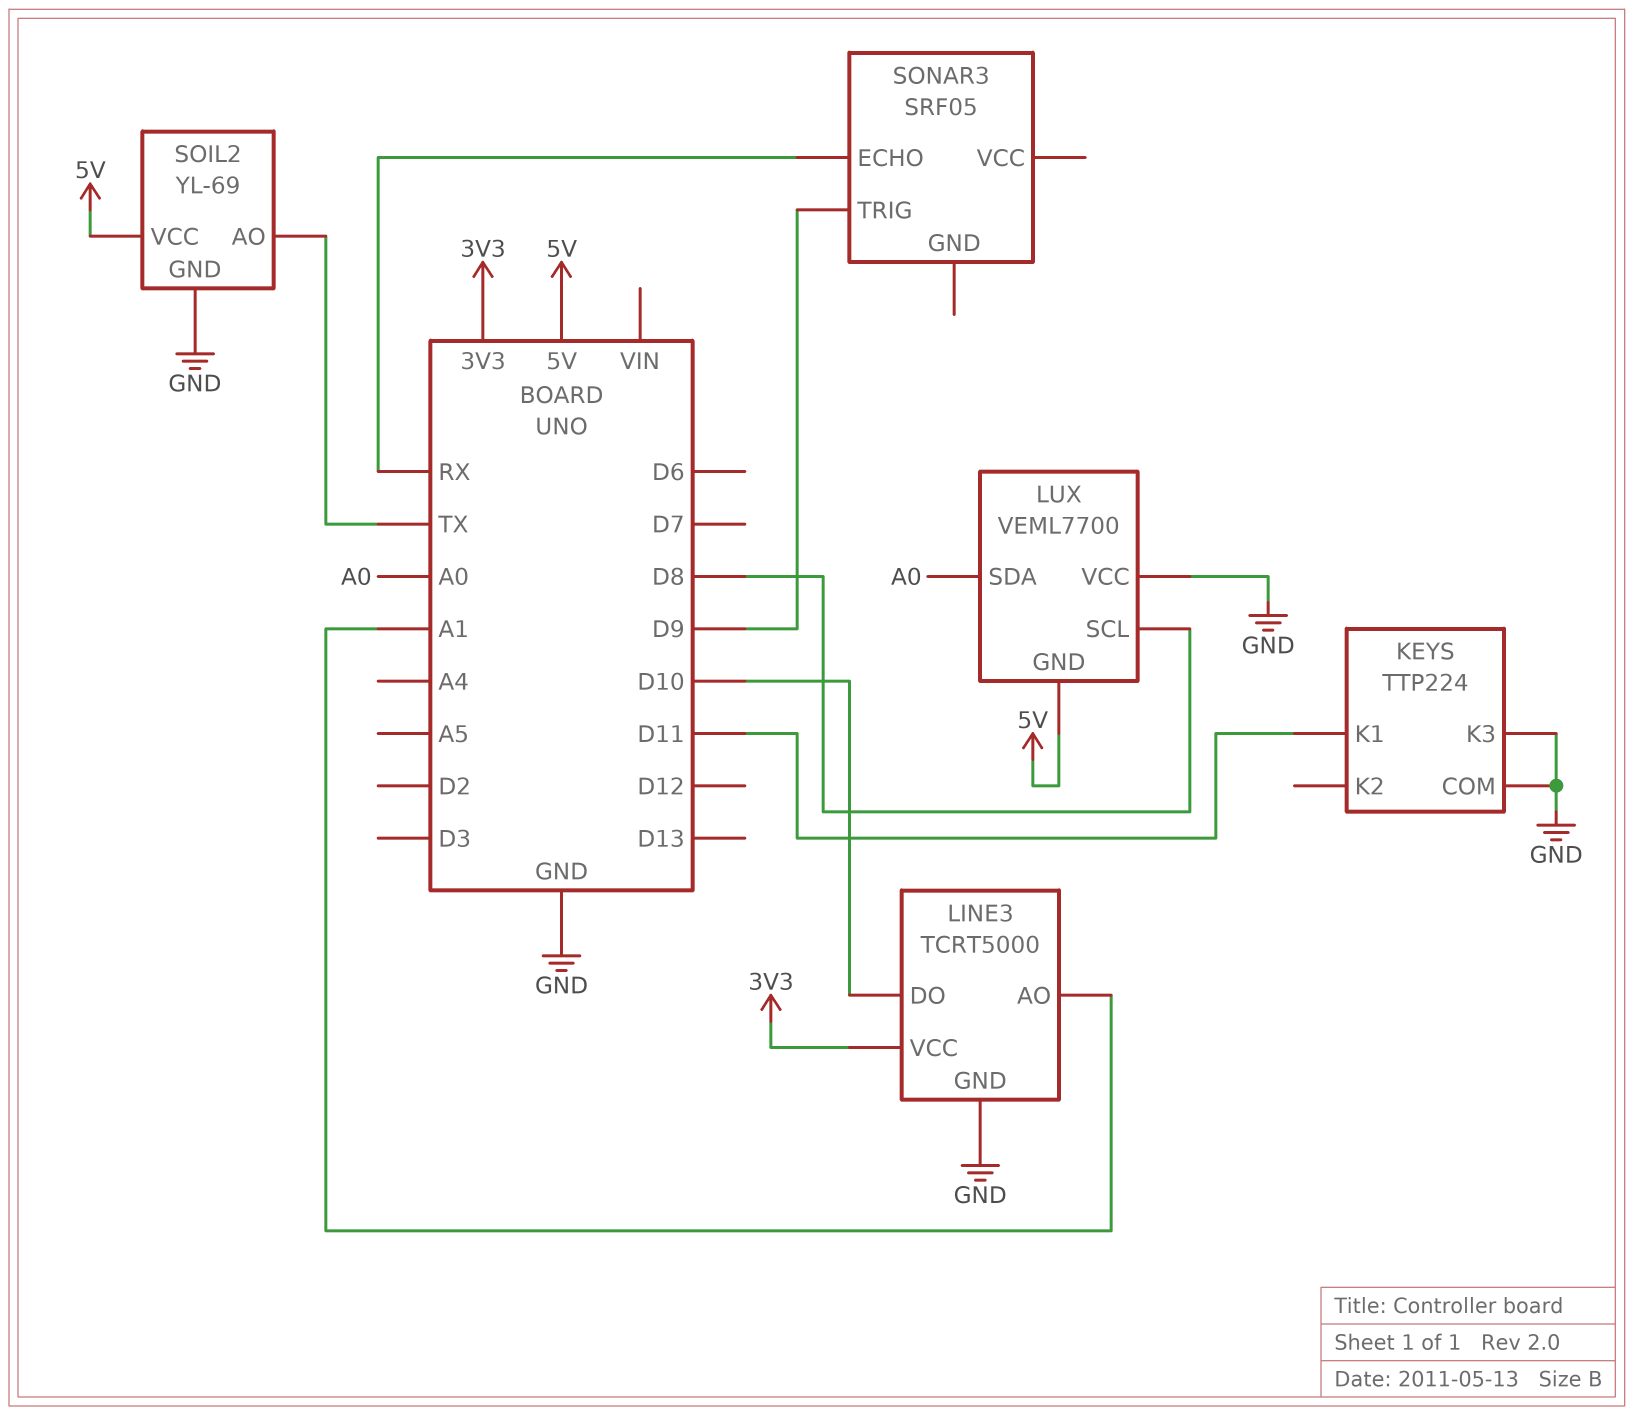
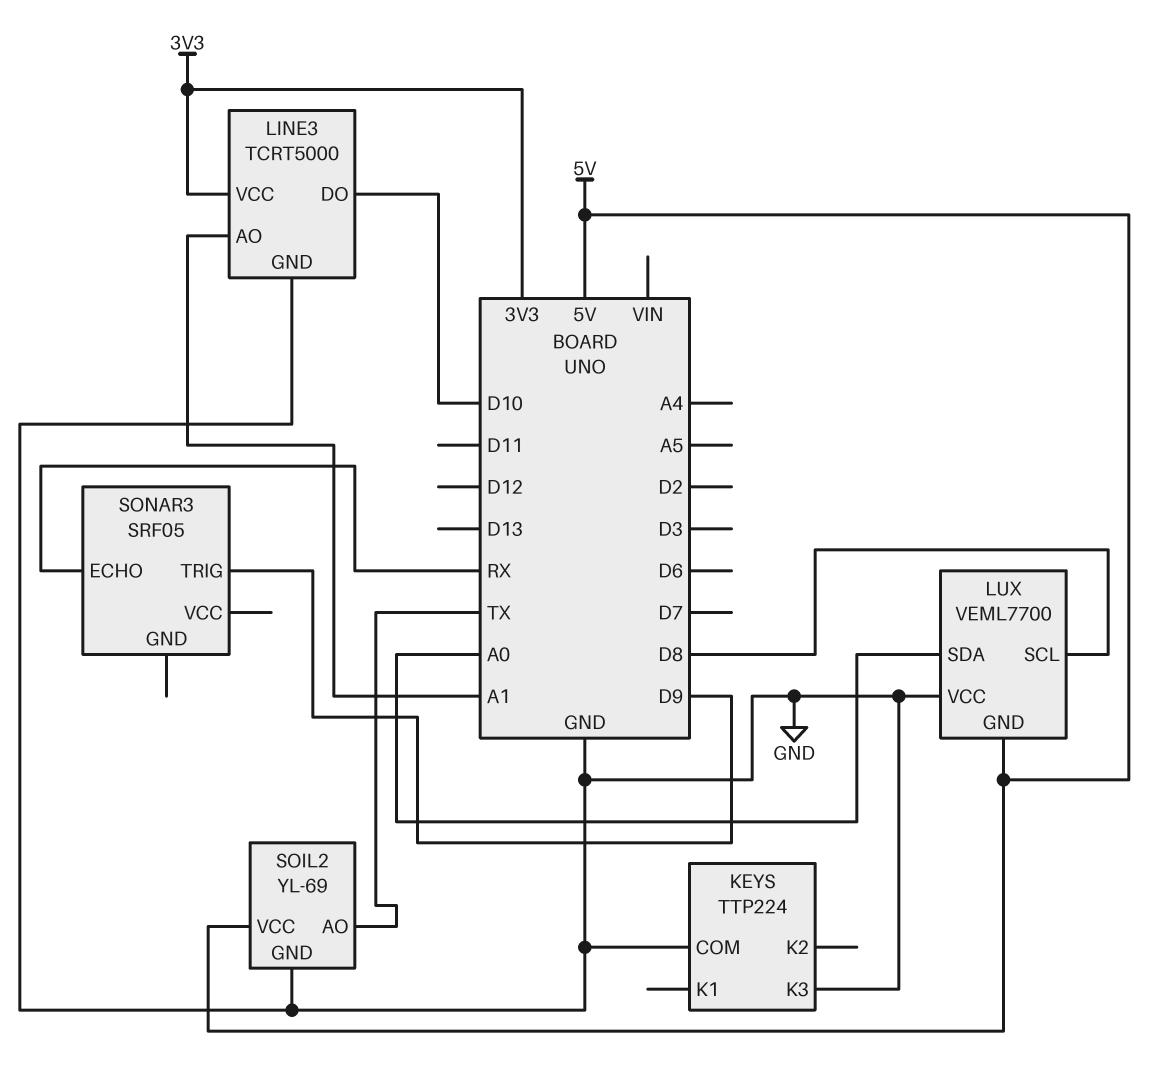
KEYS pin K1: D11 -> none

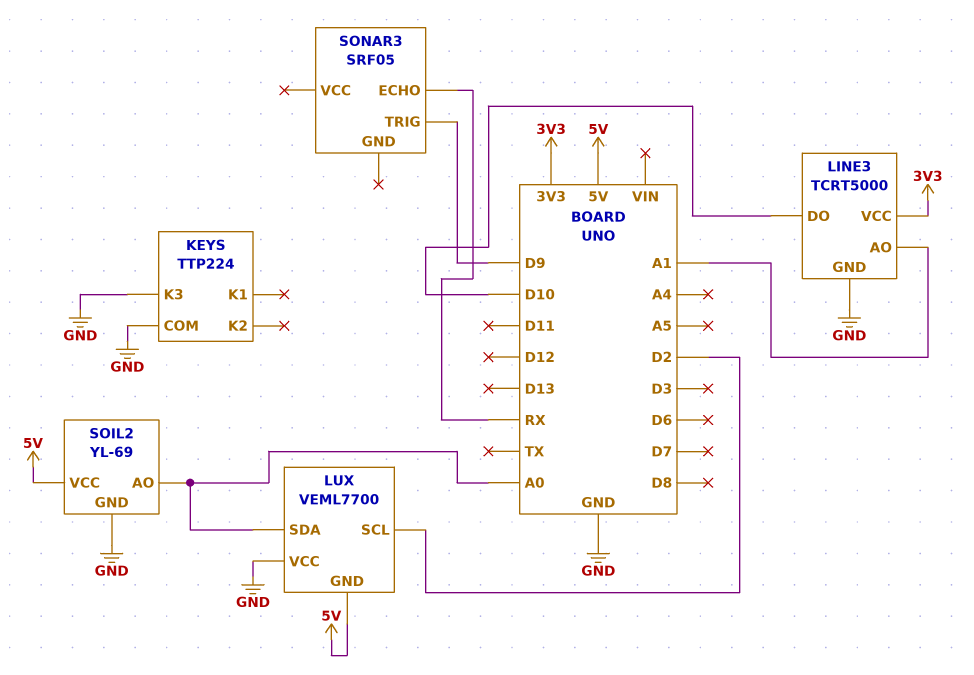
LUX pin SCL: D8 -> D2
SOIL2 pin AO: TX -> A0

